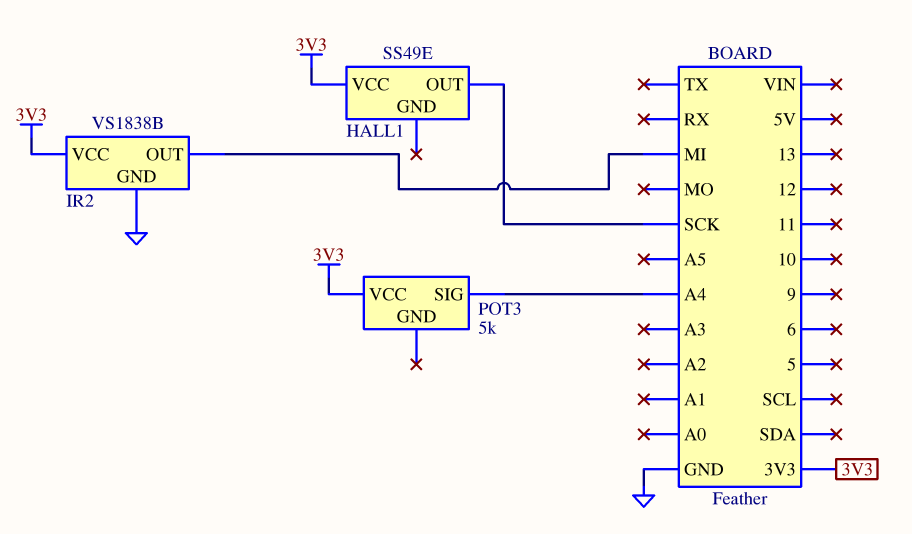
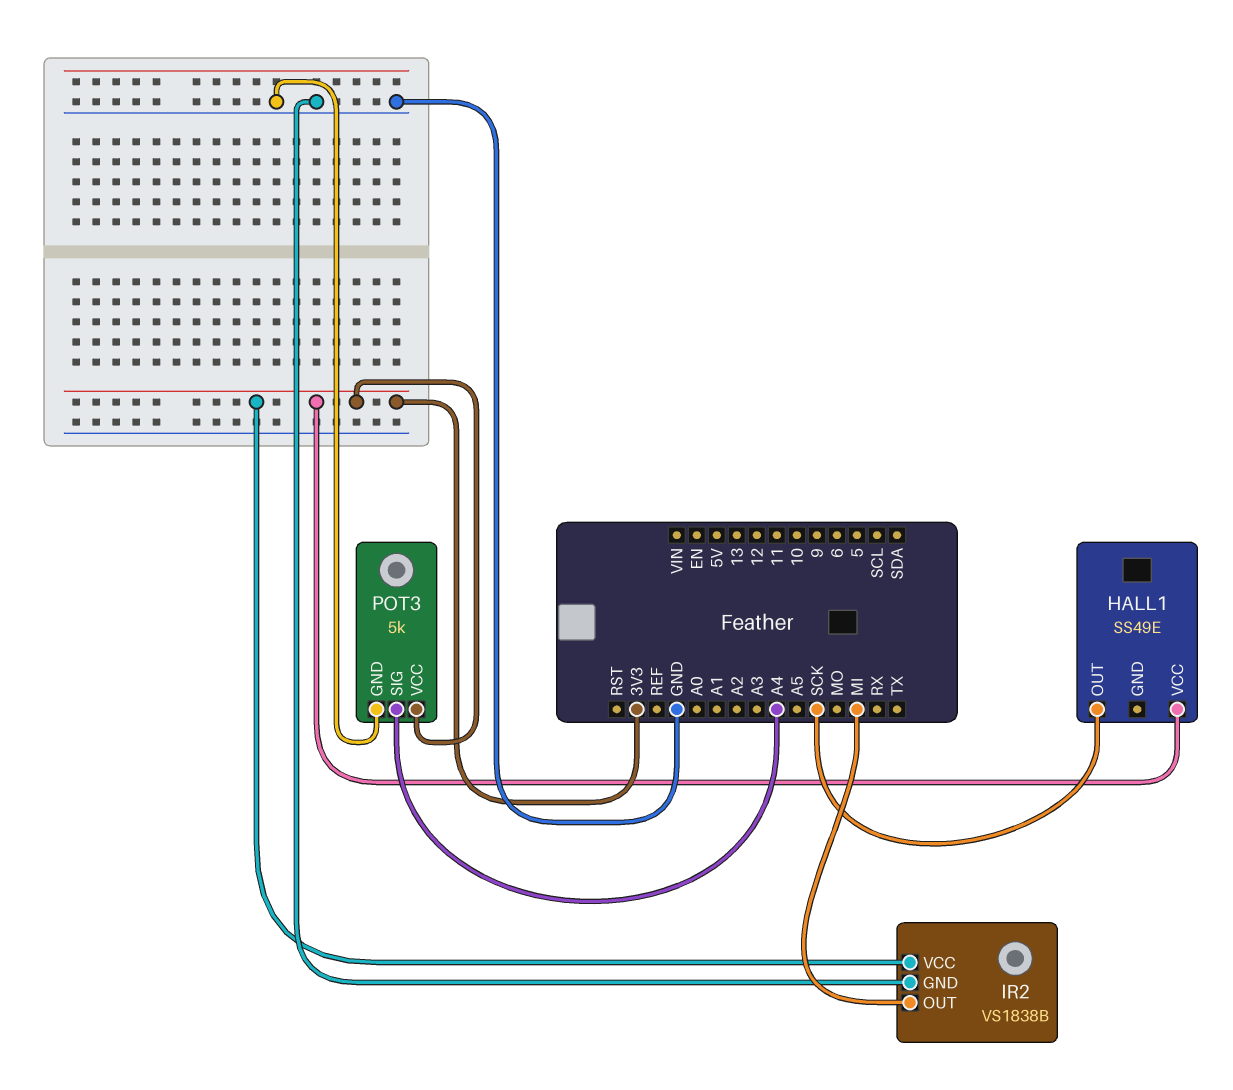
POT3 pin GND: none -> GND

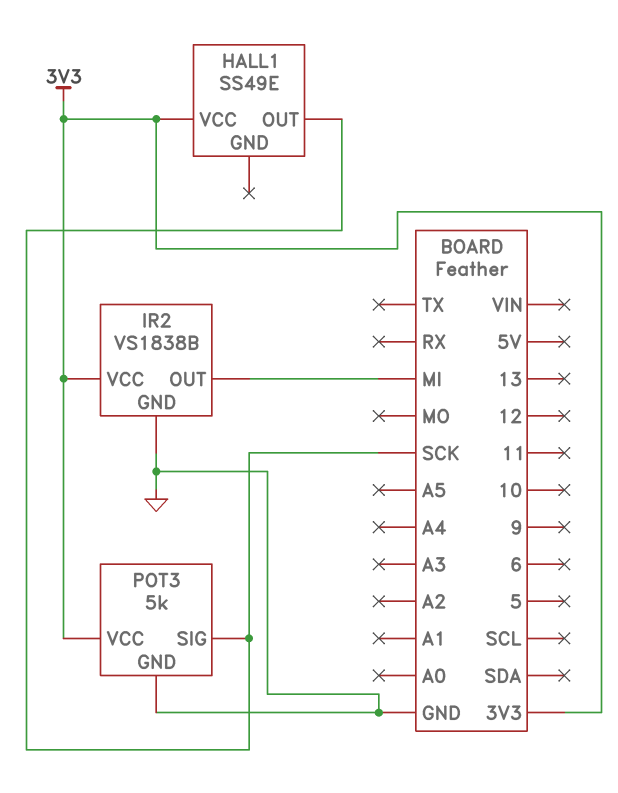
POT3 pin SIG: A4 -> SCK

